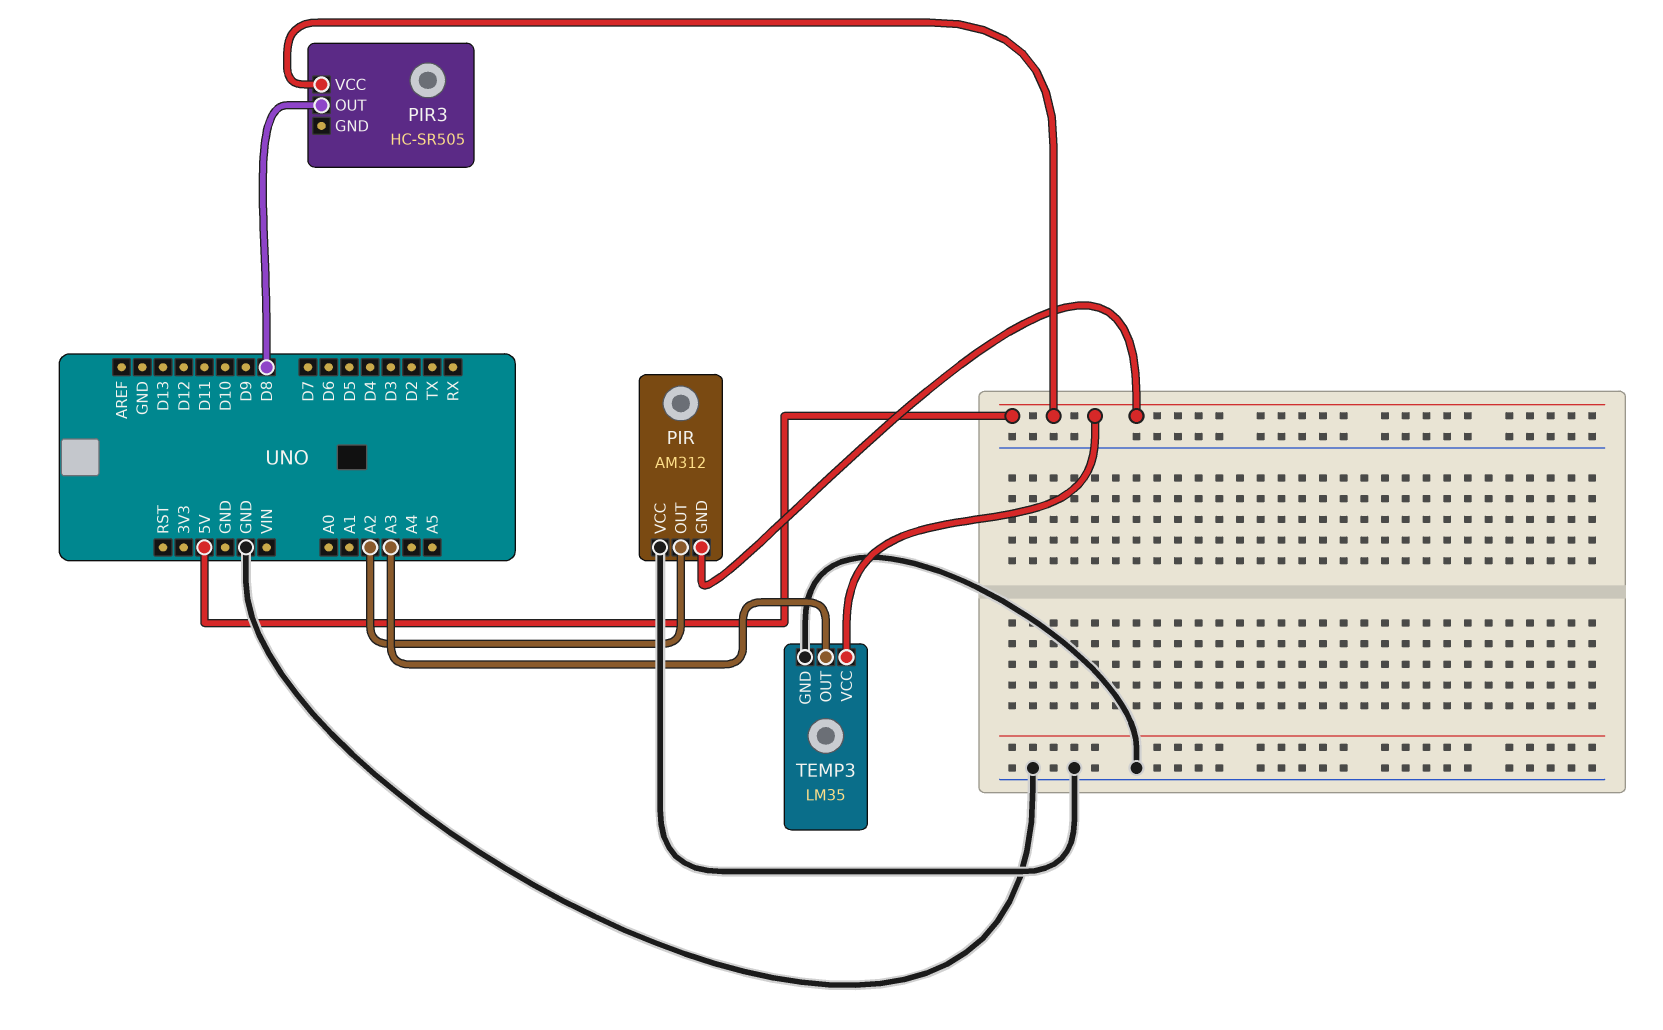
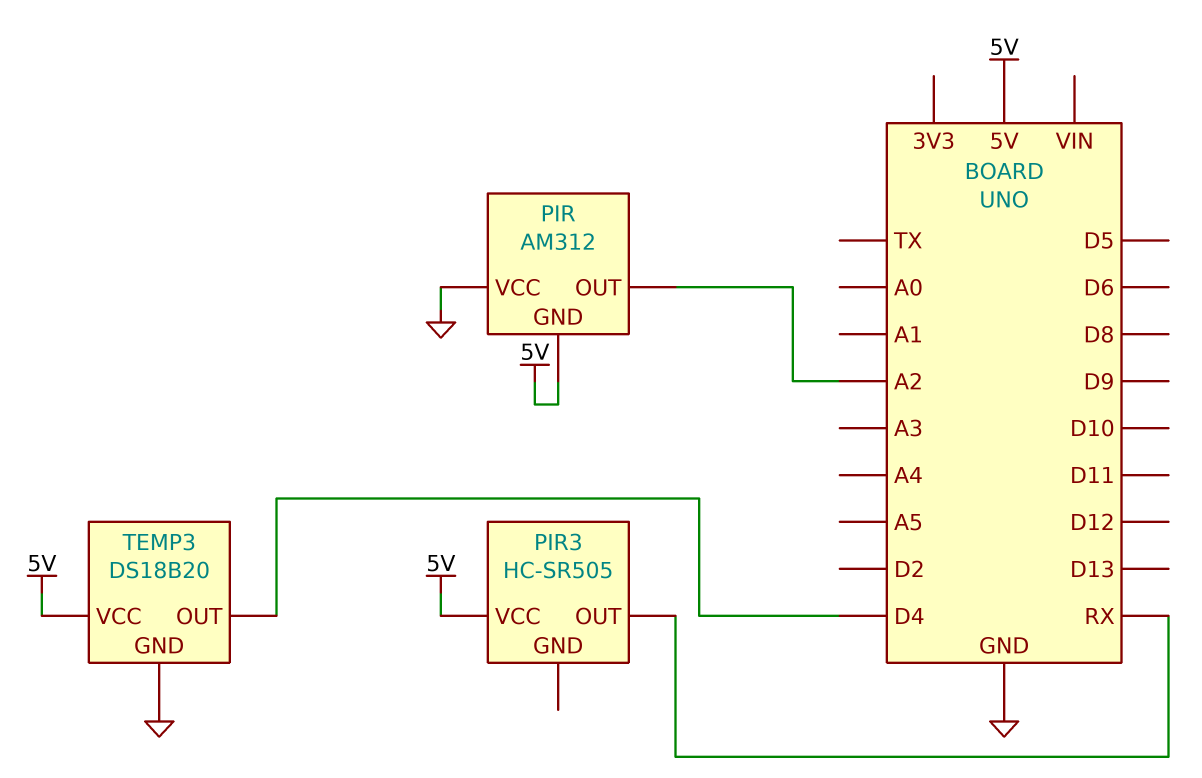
PIR3 pin OUT: D8 -> RX
TEMP3: LM35 -> DS18B20
TEMP3 pin OUT: A3 -> D4

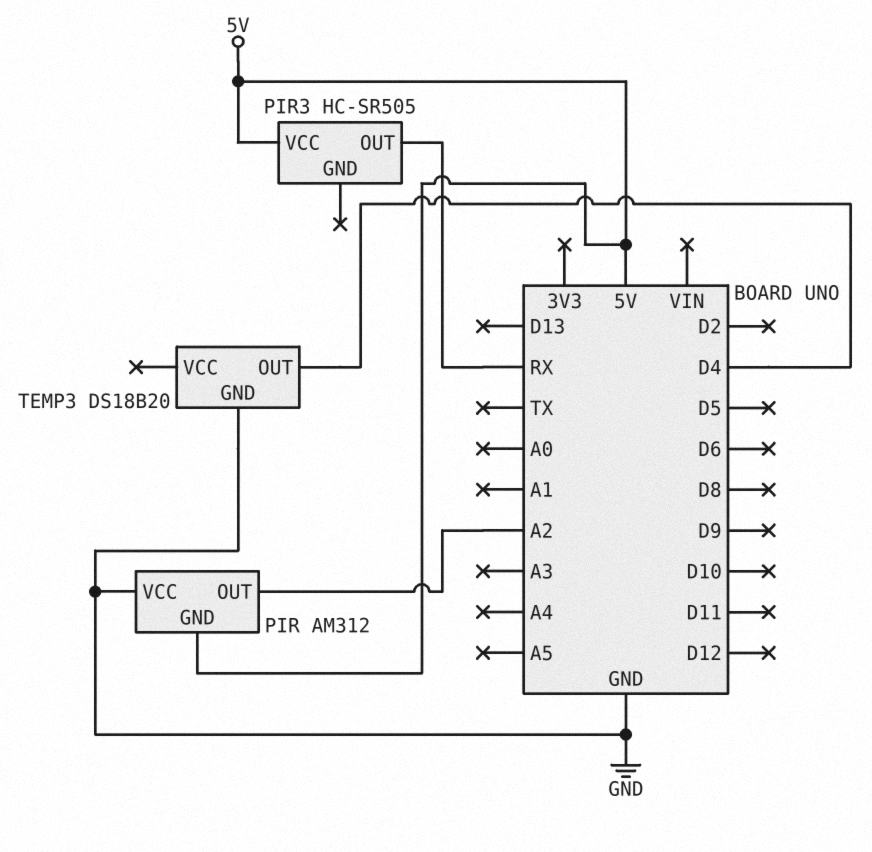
TEMP3 pin VCC: 5V -> none

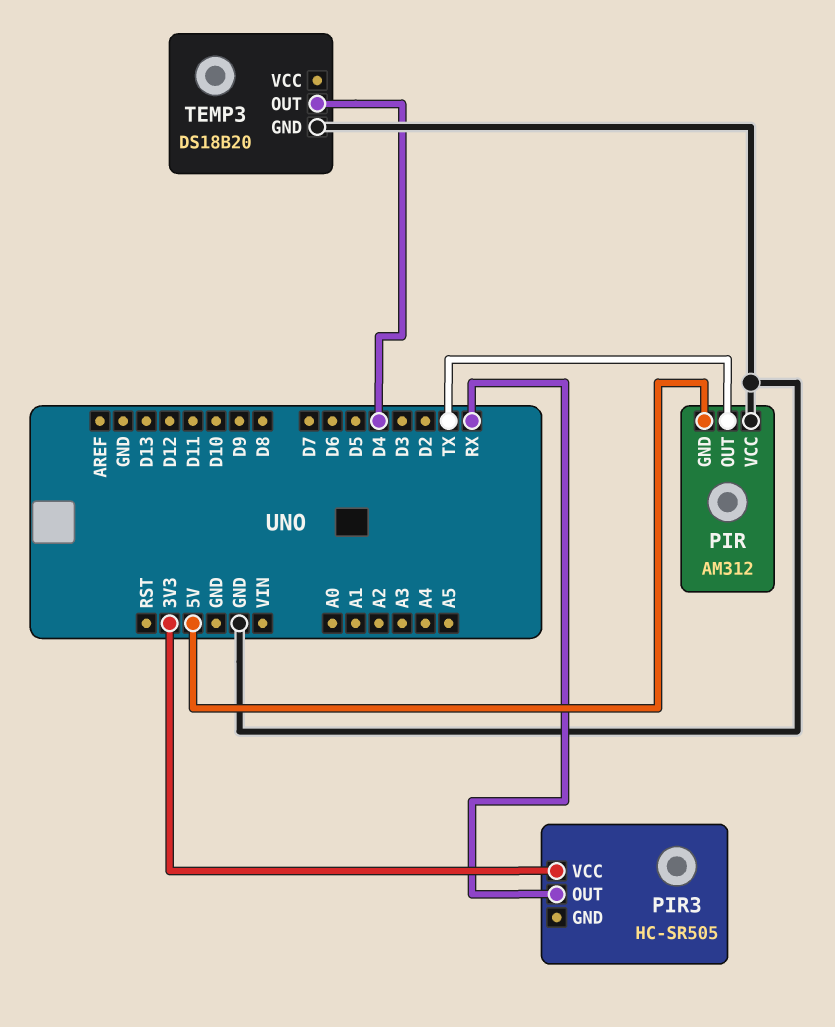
PIR pin OUT: A2 -> TX
PIR3 pin VCC: 5V -> 3V3

